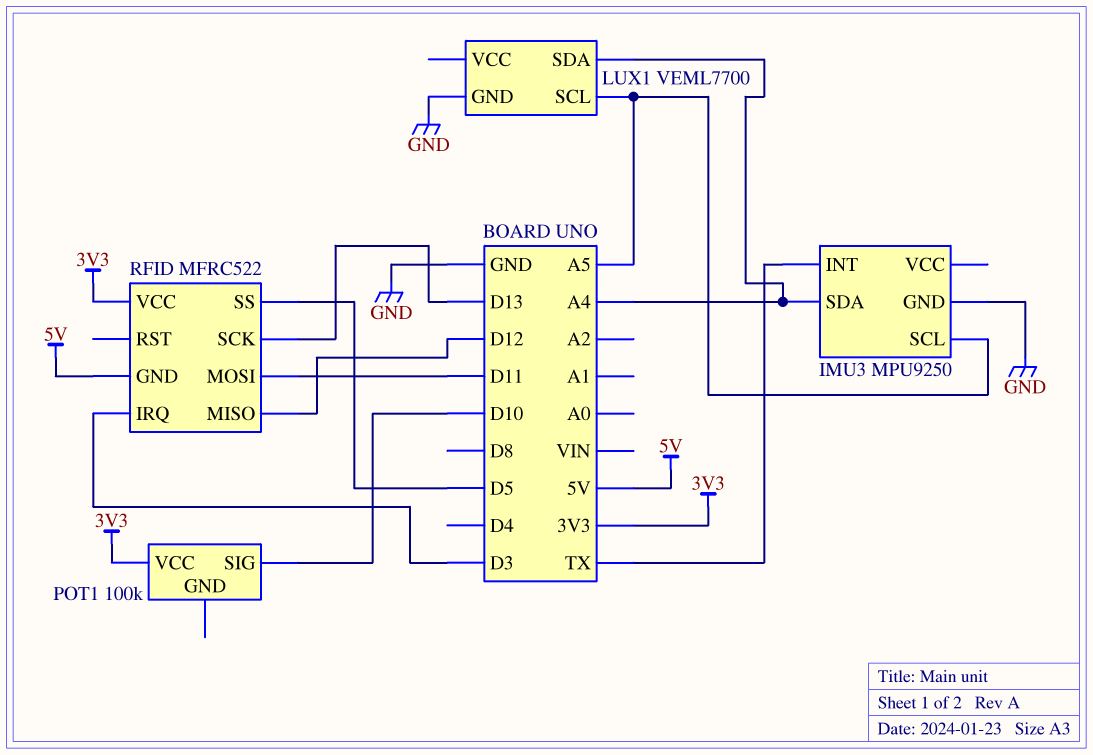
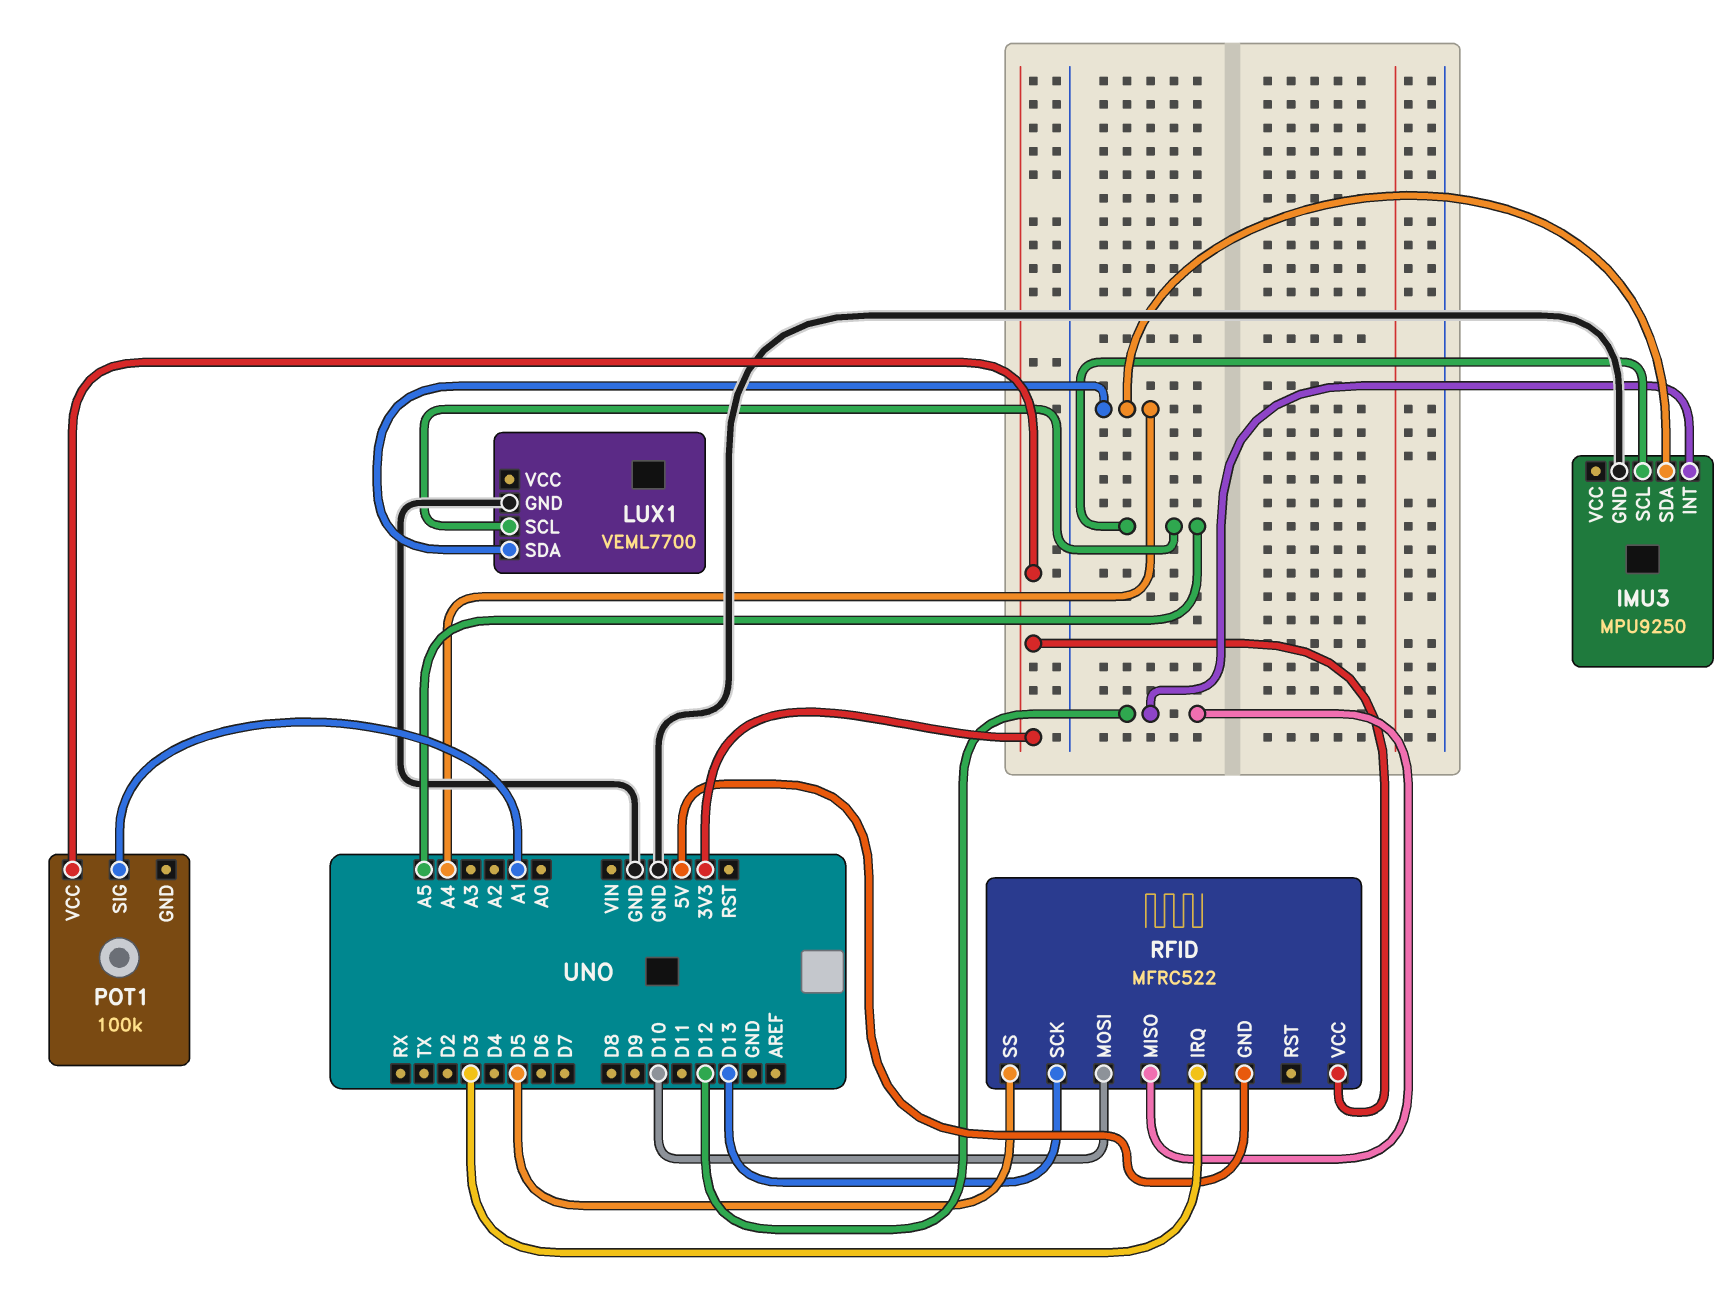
IMU3 pin INT: TX -> D12
POT1 pin SIG: D10 -> A1
RFID pin MOSI: D11 -> D10

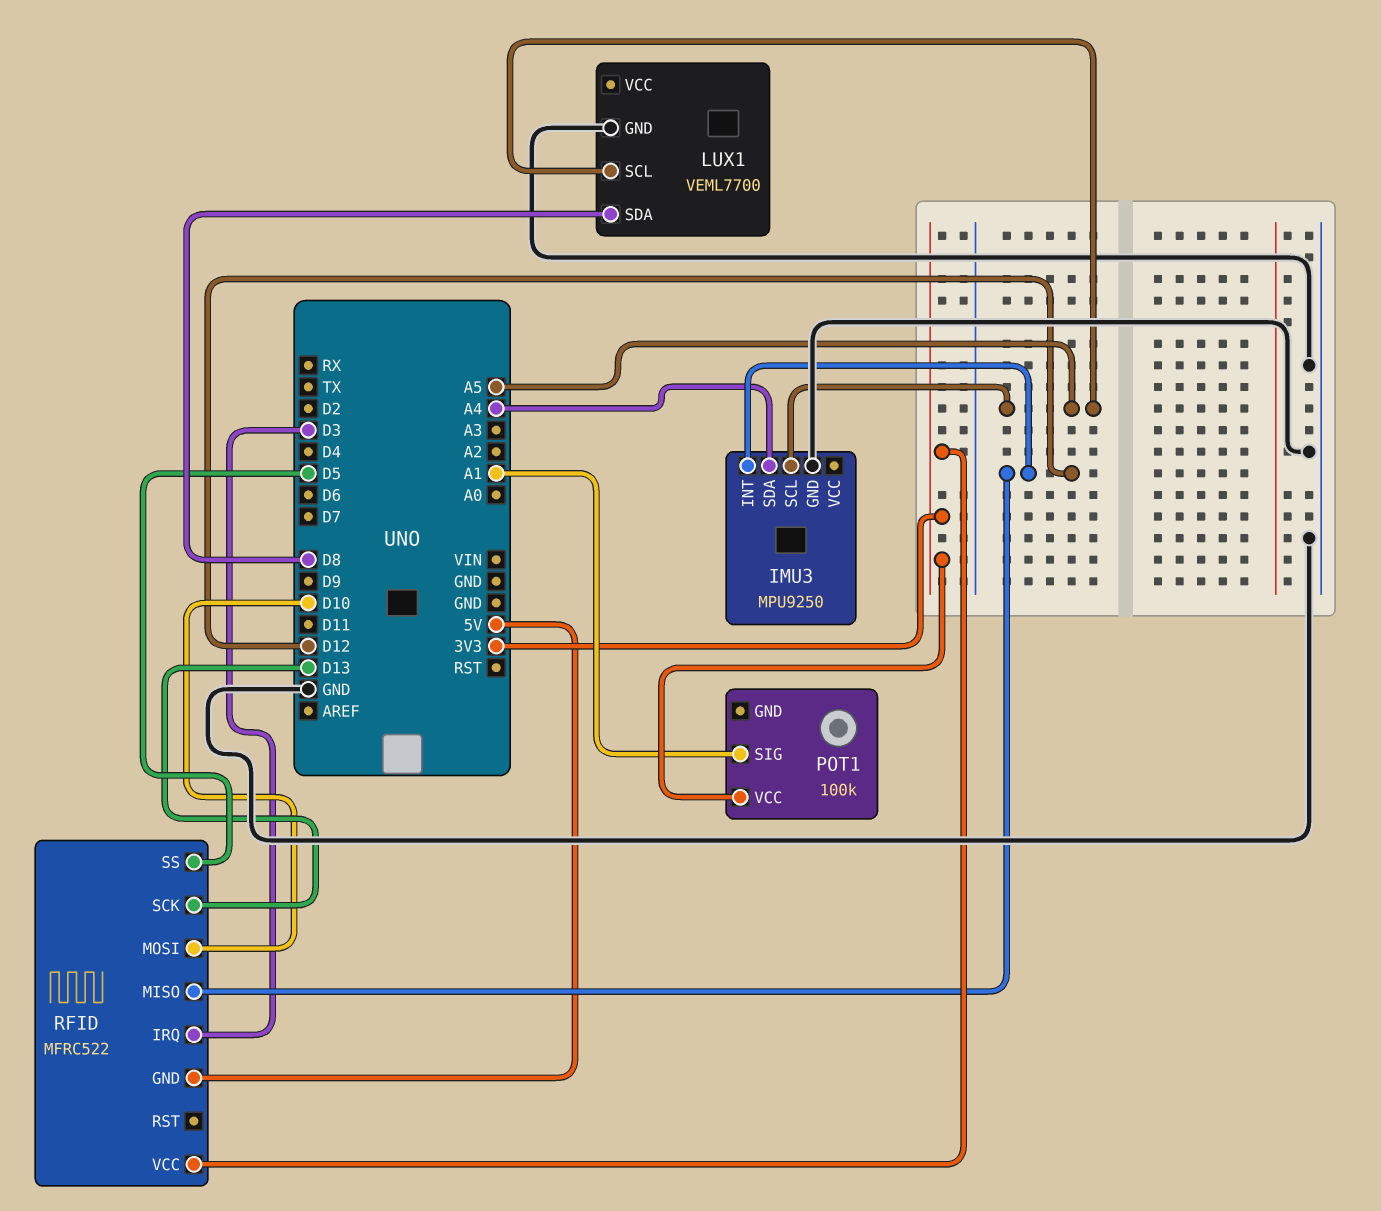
LUX1 pin SDA: A4 -> D8

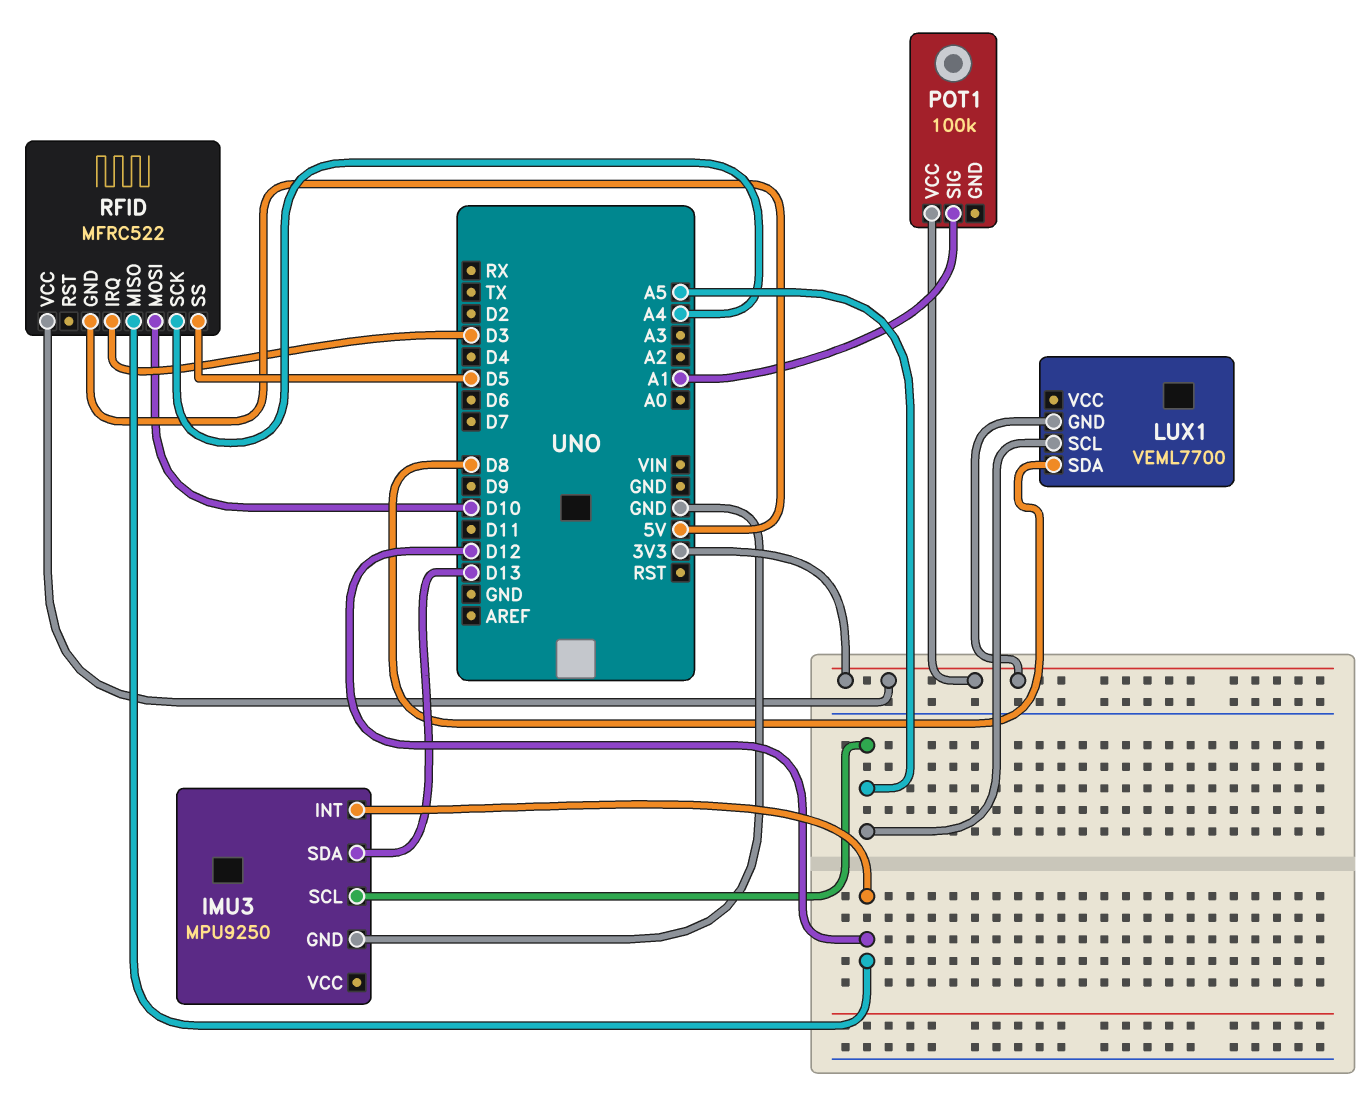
IMU3 pin SDA: A4 -> D13
LUX1 pin GND: GND -> 3V3
RFID pin SCK: D13 -> A4

